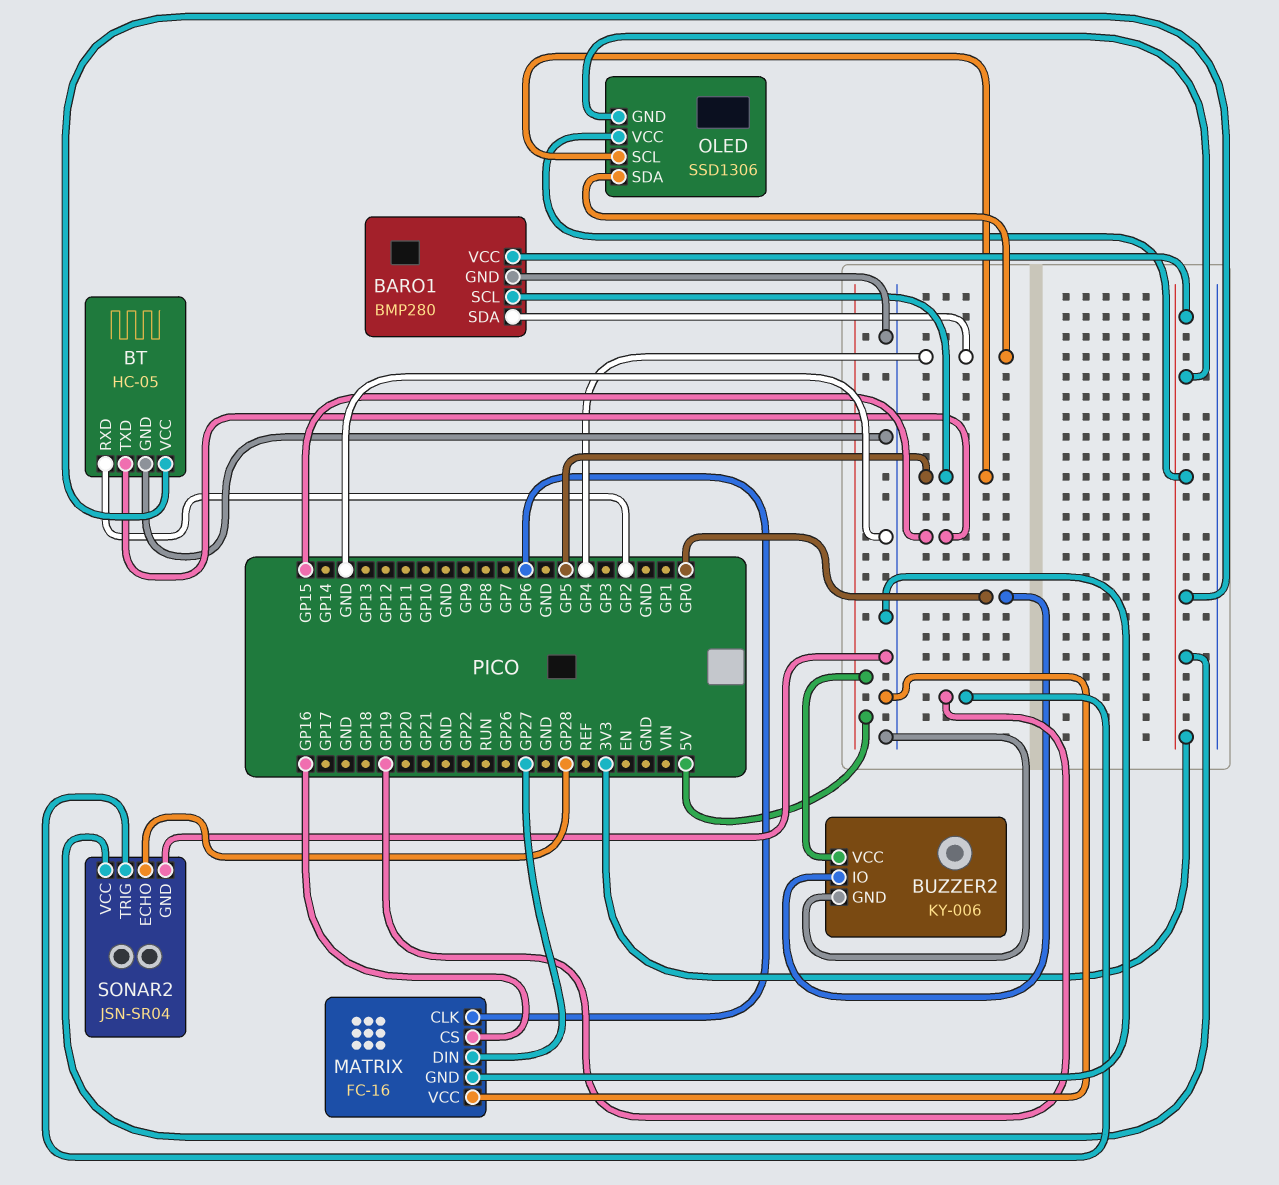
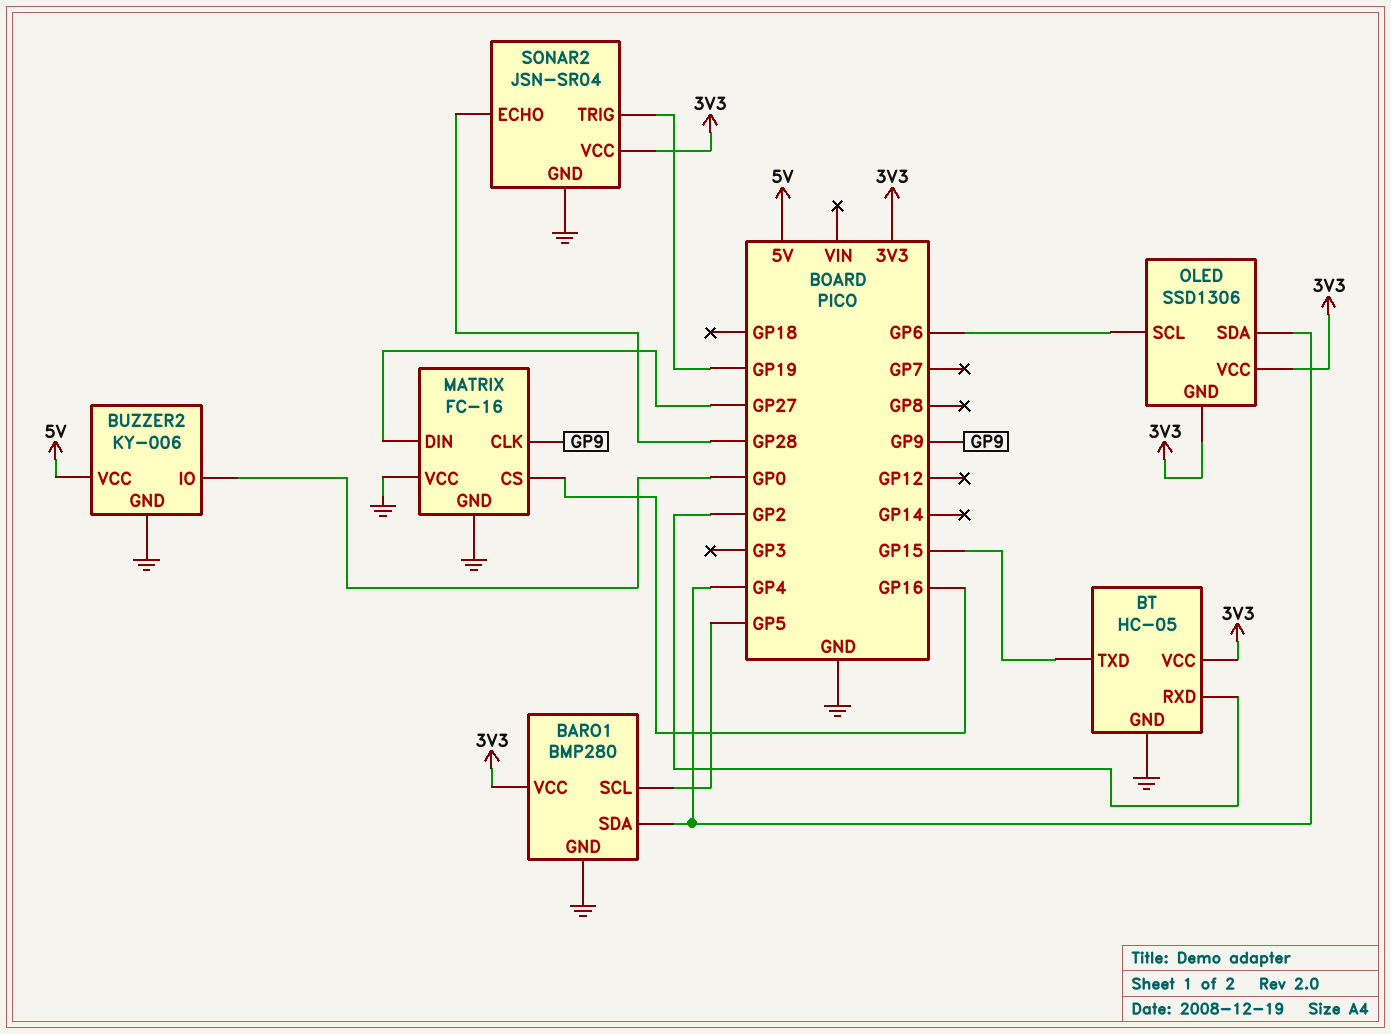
MATRIX pin CLK: GP6 -> GP9
OLED pin SCL: GP5 -> GP6

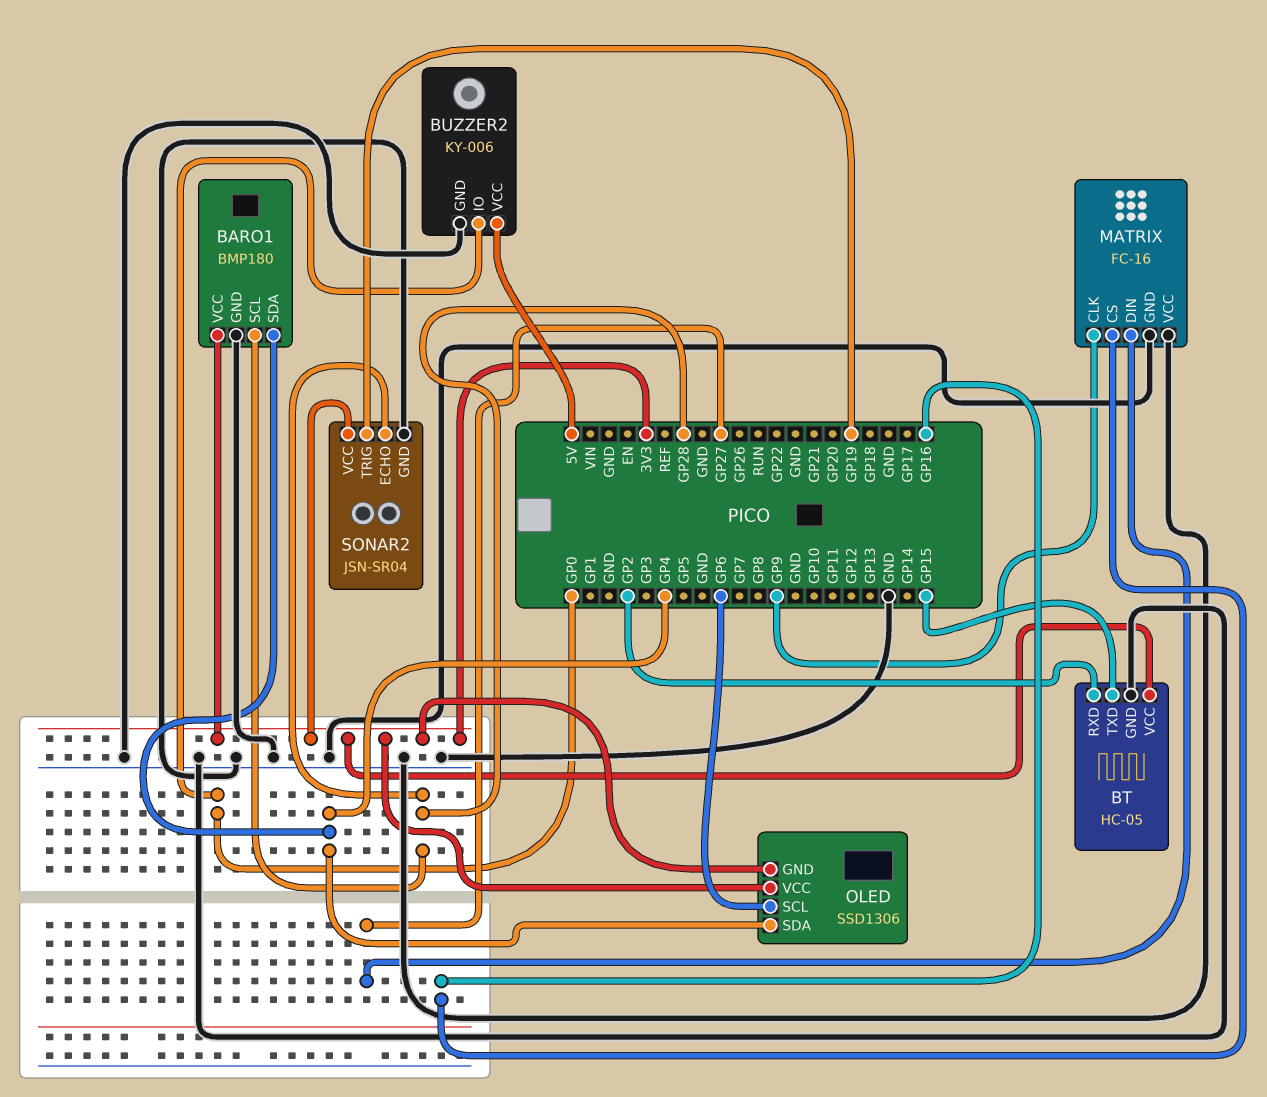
BARO1: BMP280 -> BMP180
BARO1 pin SCL: GP5 -> GP28

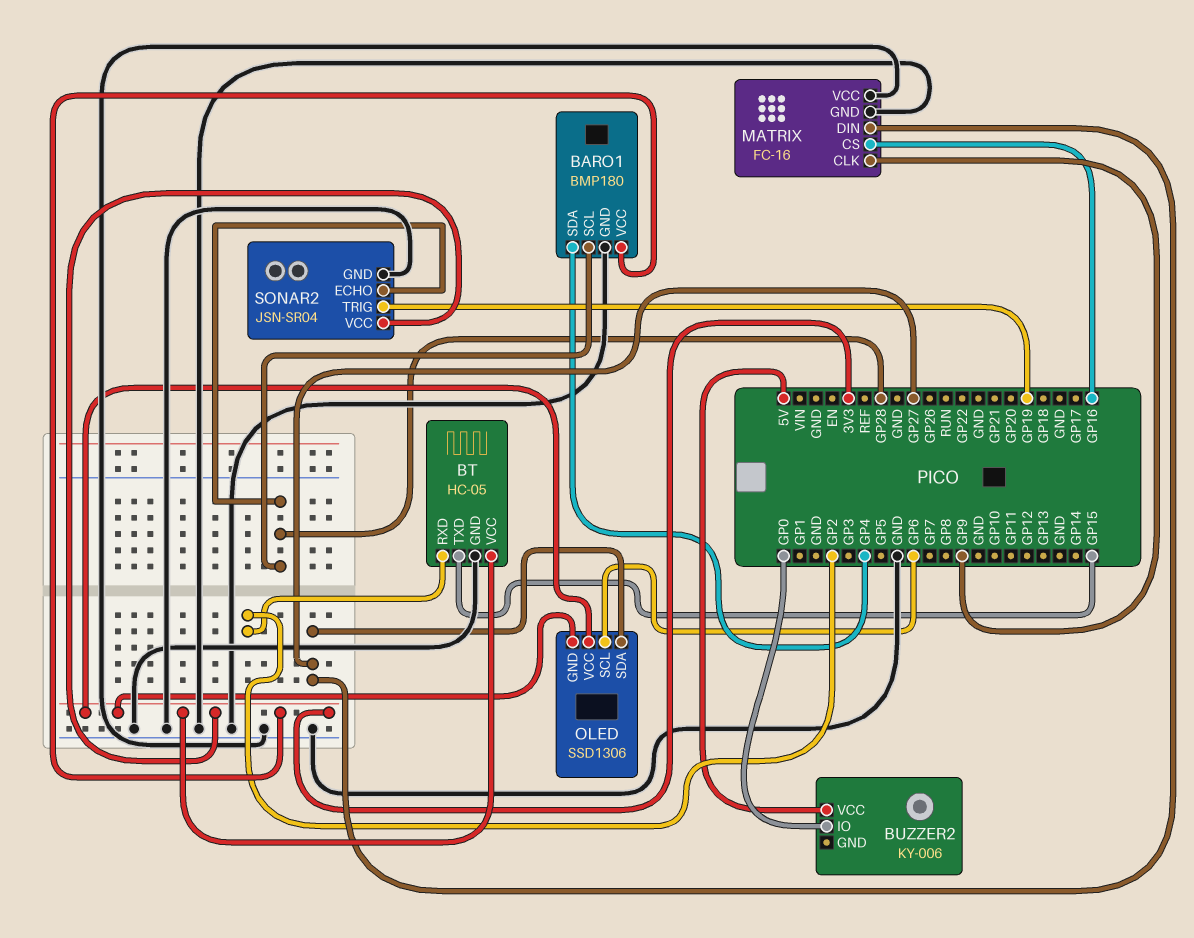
BUZZER2 pin GND: GND -> none
OLED pin SDA: GP4 -> GP27

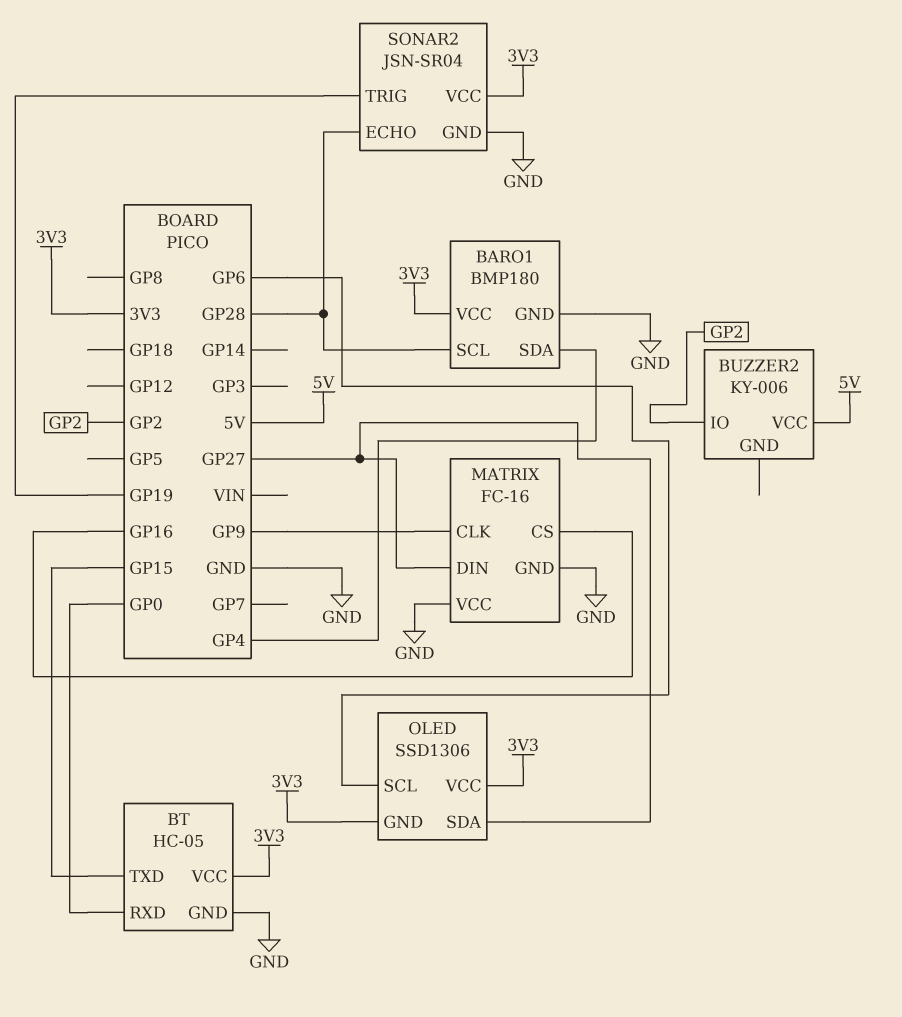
BT pin RXD: GP2 -> GP0
BUZZER2 pin IO: GP0 -> GP2

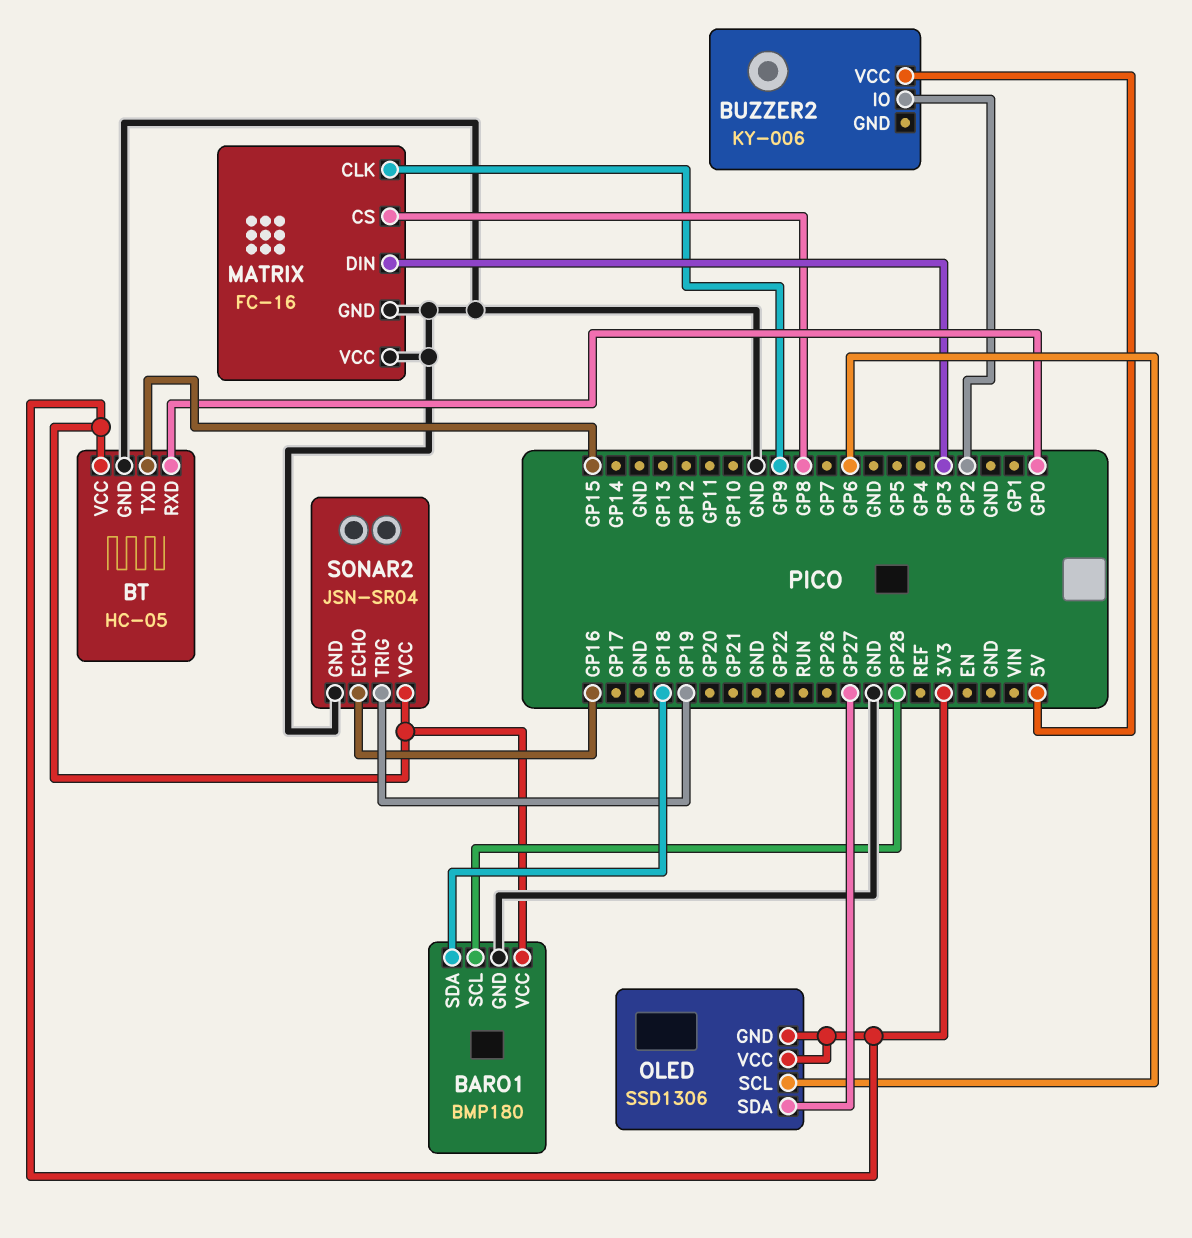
BARO1 pin SDA: GP4 -> GP18
MATRIX pin CS: GP16 -> GP8
MATRIX pin DIN: GP27 -> GP3
SONAR2 pin ECHO: GP28 -> GP16

